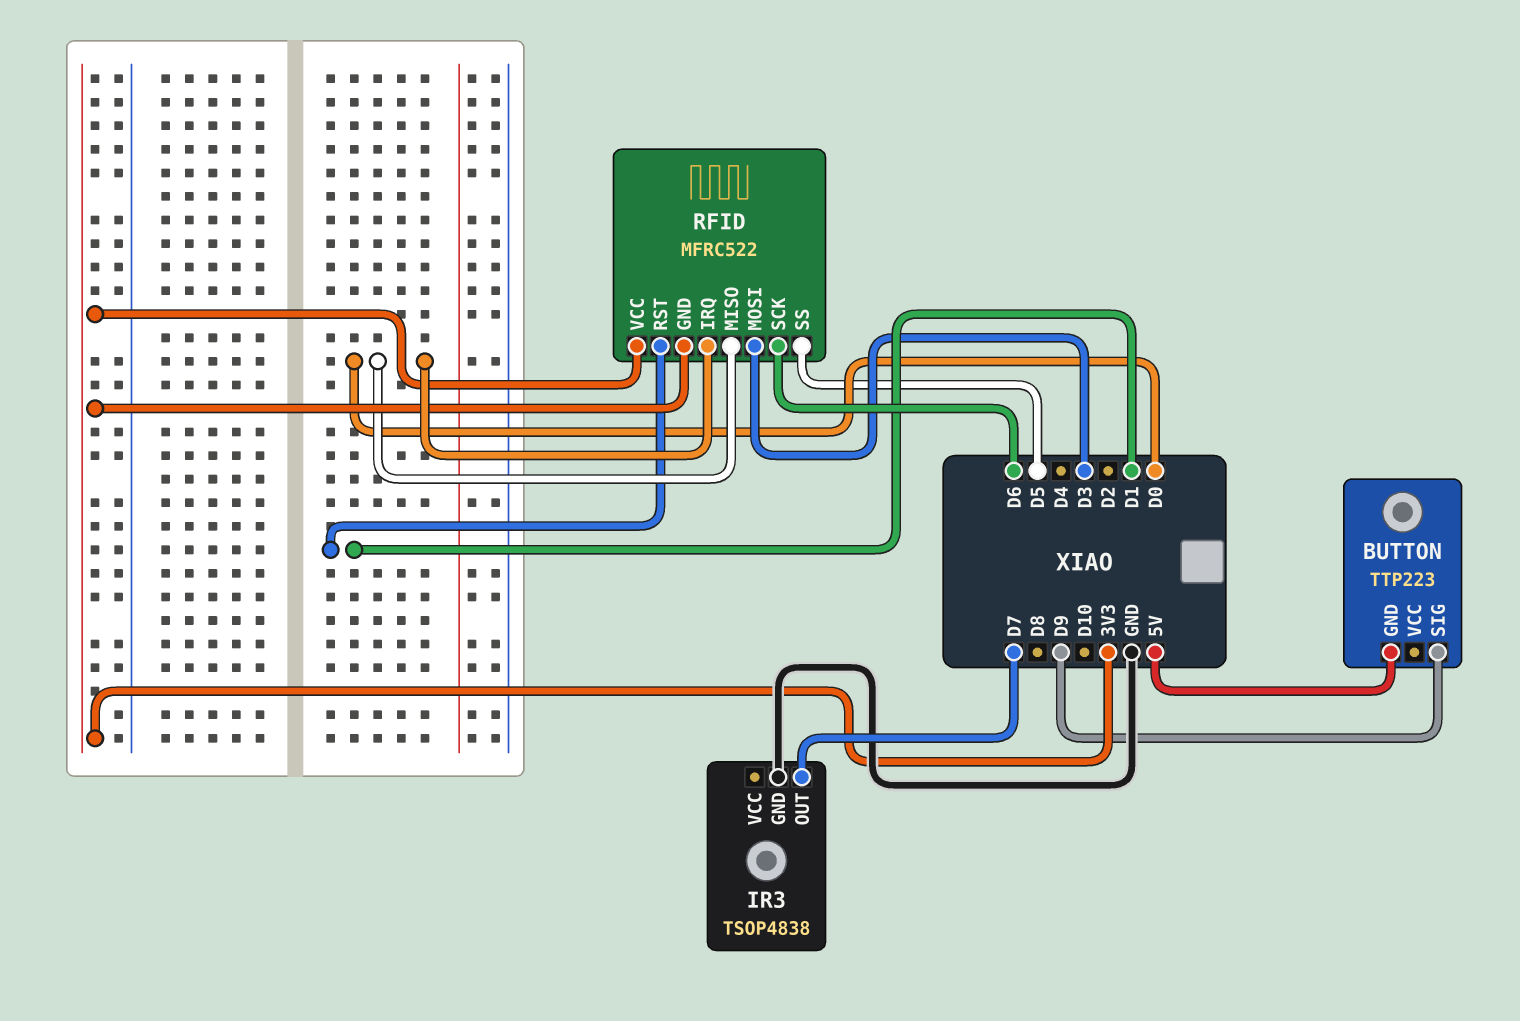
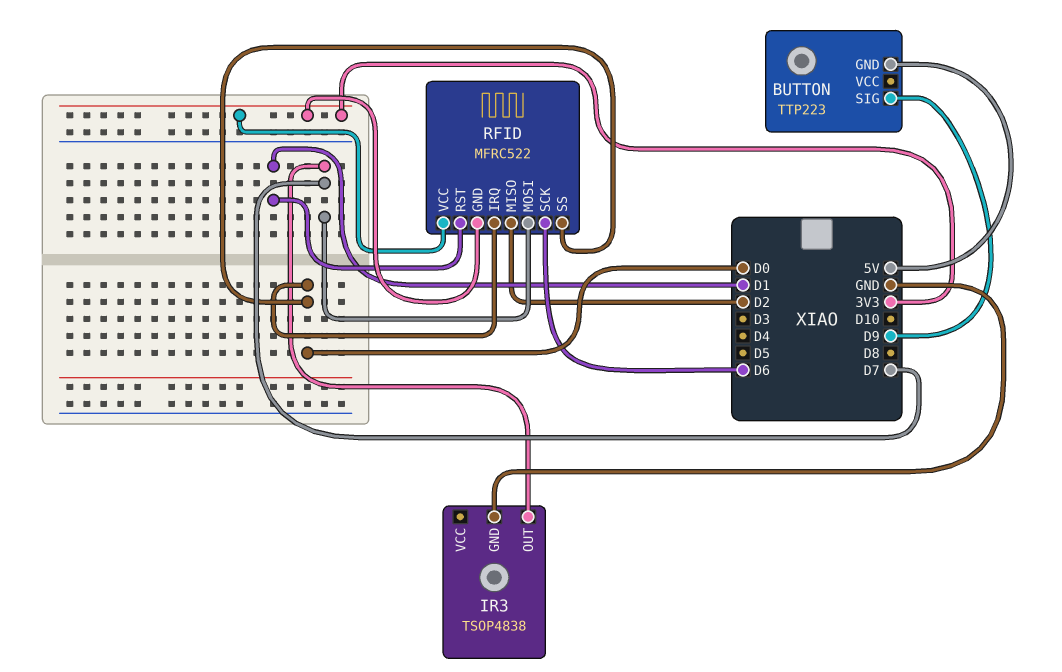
RFID pin MISO: D0 -> D2
RFID pin MOSI: D3 -> D7
RFID pin SS: D5 -> D0

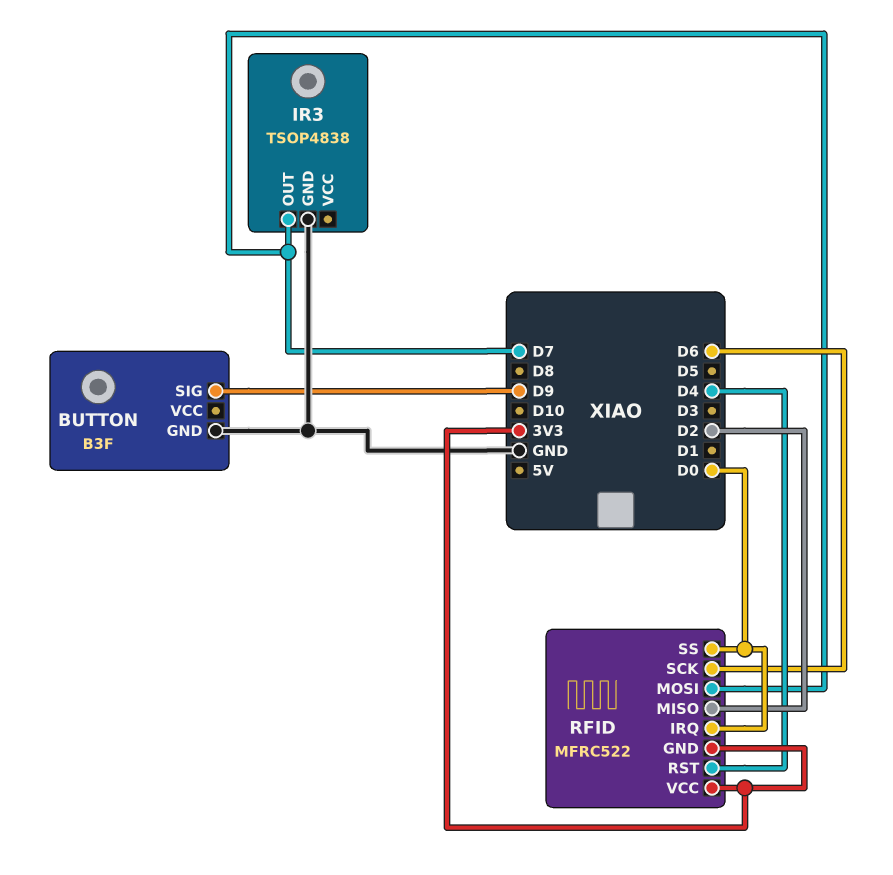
BUTTON: TTP223 -> B3F
BUTTON pin GND: 5V -> GND
RFID pin RST: D1 -> D4

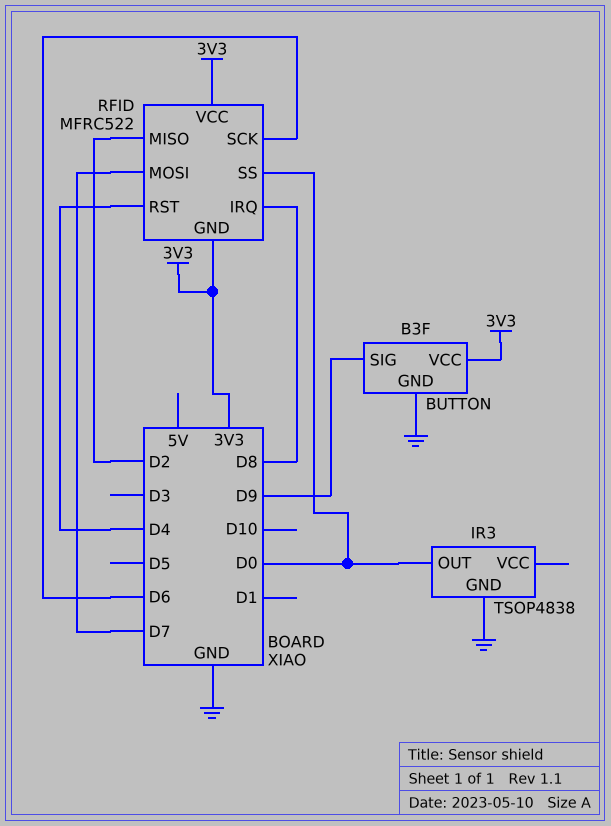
BUTTON pin VCC: none -> 3V3
IR3 pin OUT: D7 -> D0
RFID pin IRQ: D0 -> D8

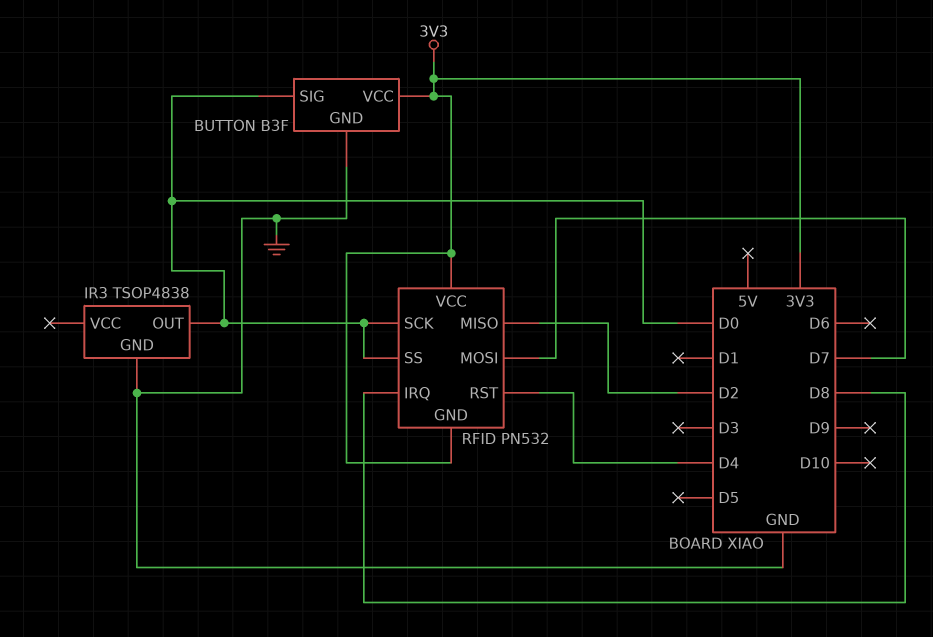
BUTTON pin SIG: D9 -> D0
RFID: MFRC522 -> PN532
RFID pin SCK: D6 -> D0

